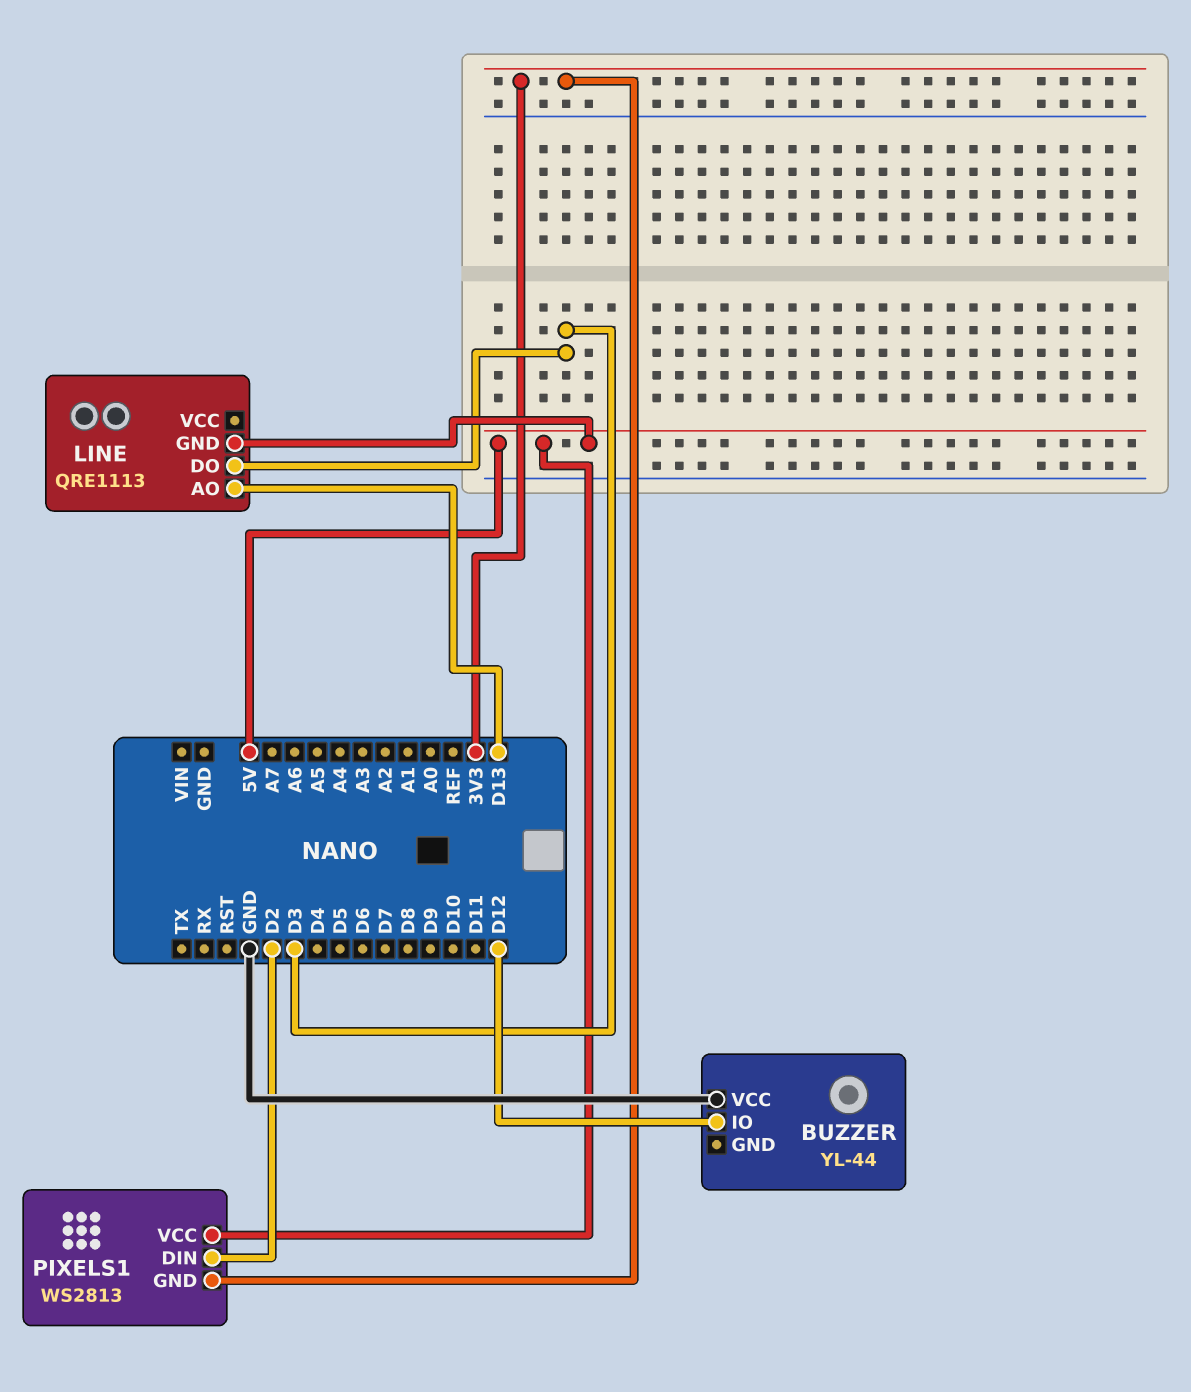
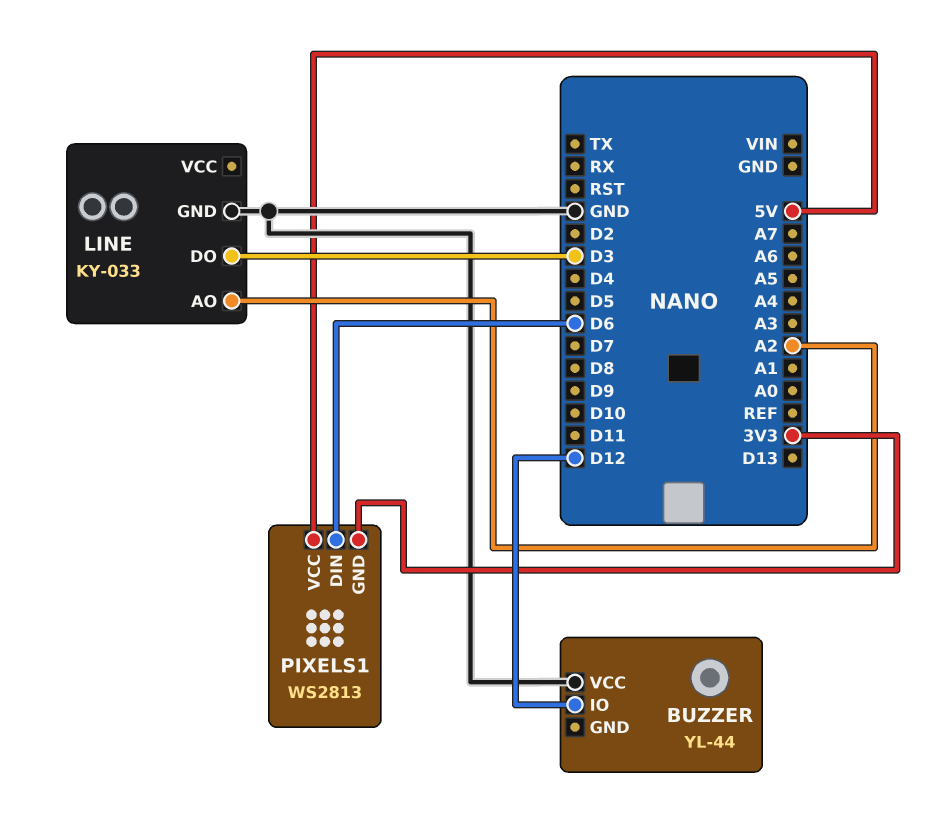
LINE: QRE1113 -> KY-033
LINE pin AO: D13 -> A2
LINE pin GND: 5V -> GND
PIXELS1 pin DIN: D2 -> D6

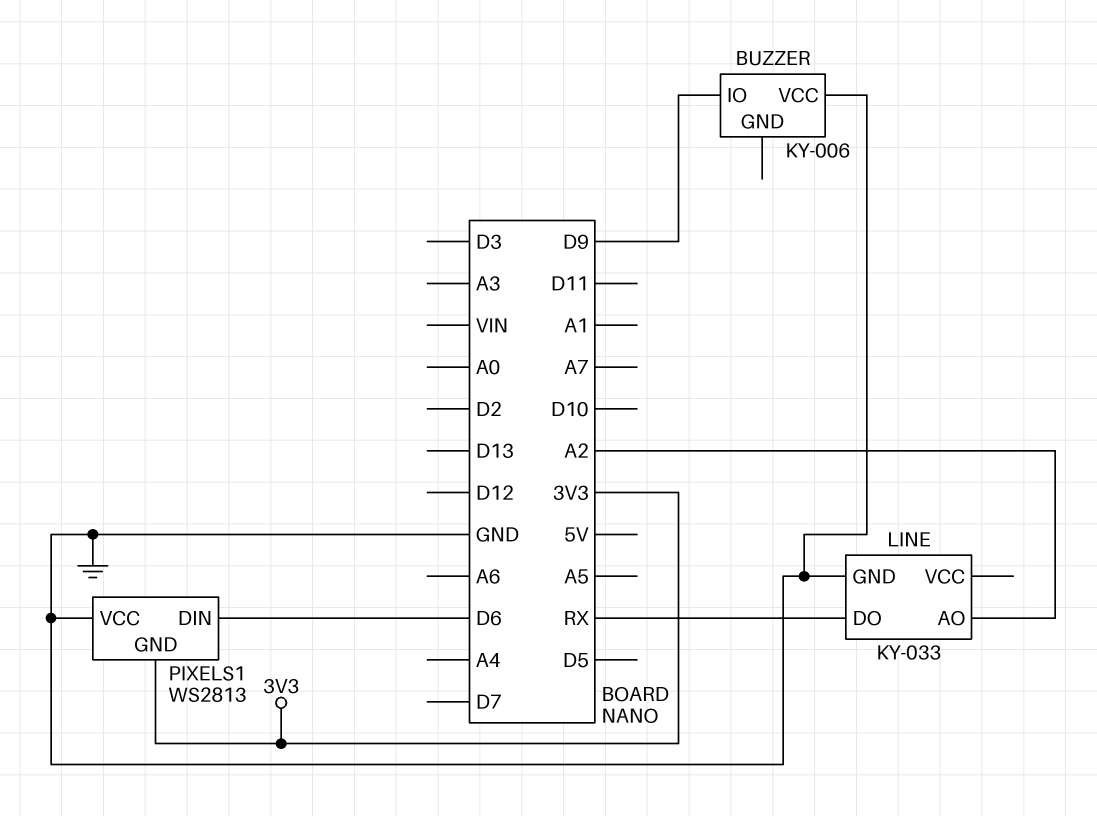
BUZZER: YL-44 -> KY-006
BUZZER pin IO: D12 -> D9
LINE pin DO: D3 -> RX
PIXELS1 pin VCC: 5V -> GND

